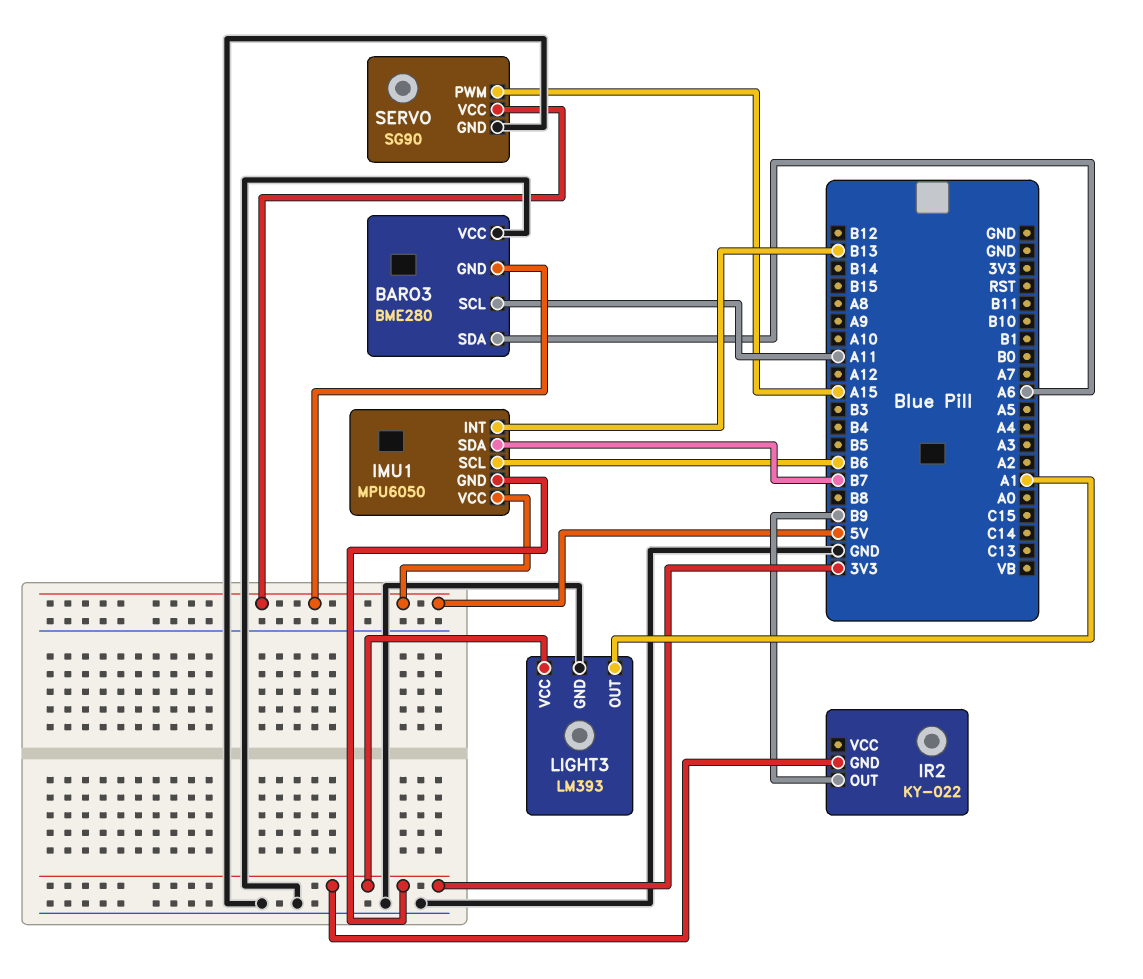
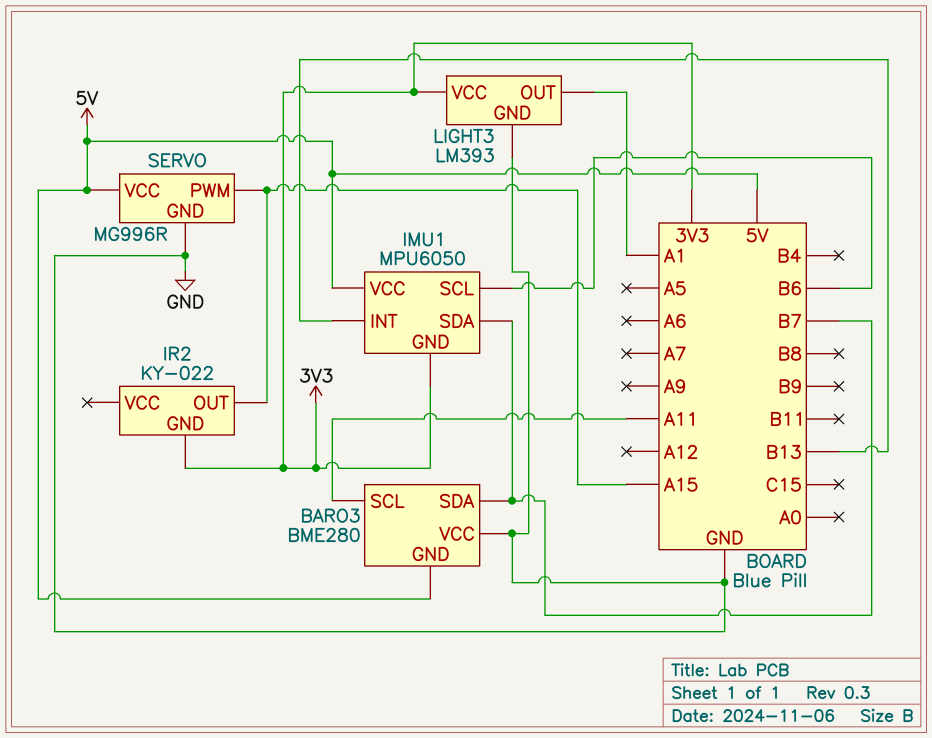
BARO3 pin SDA: A6 -> B7
IR2 pin OUT: B9 -> A15
SERVO: SG90 -> MG996R

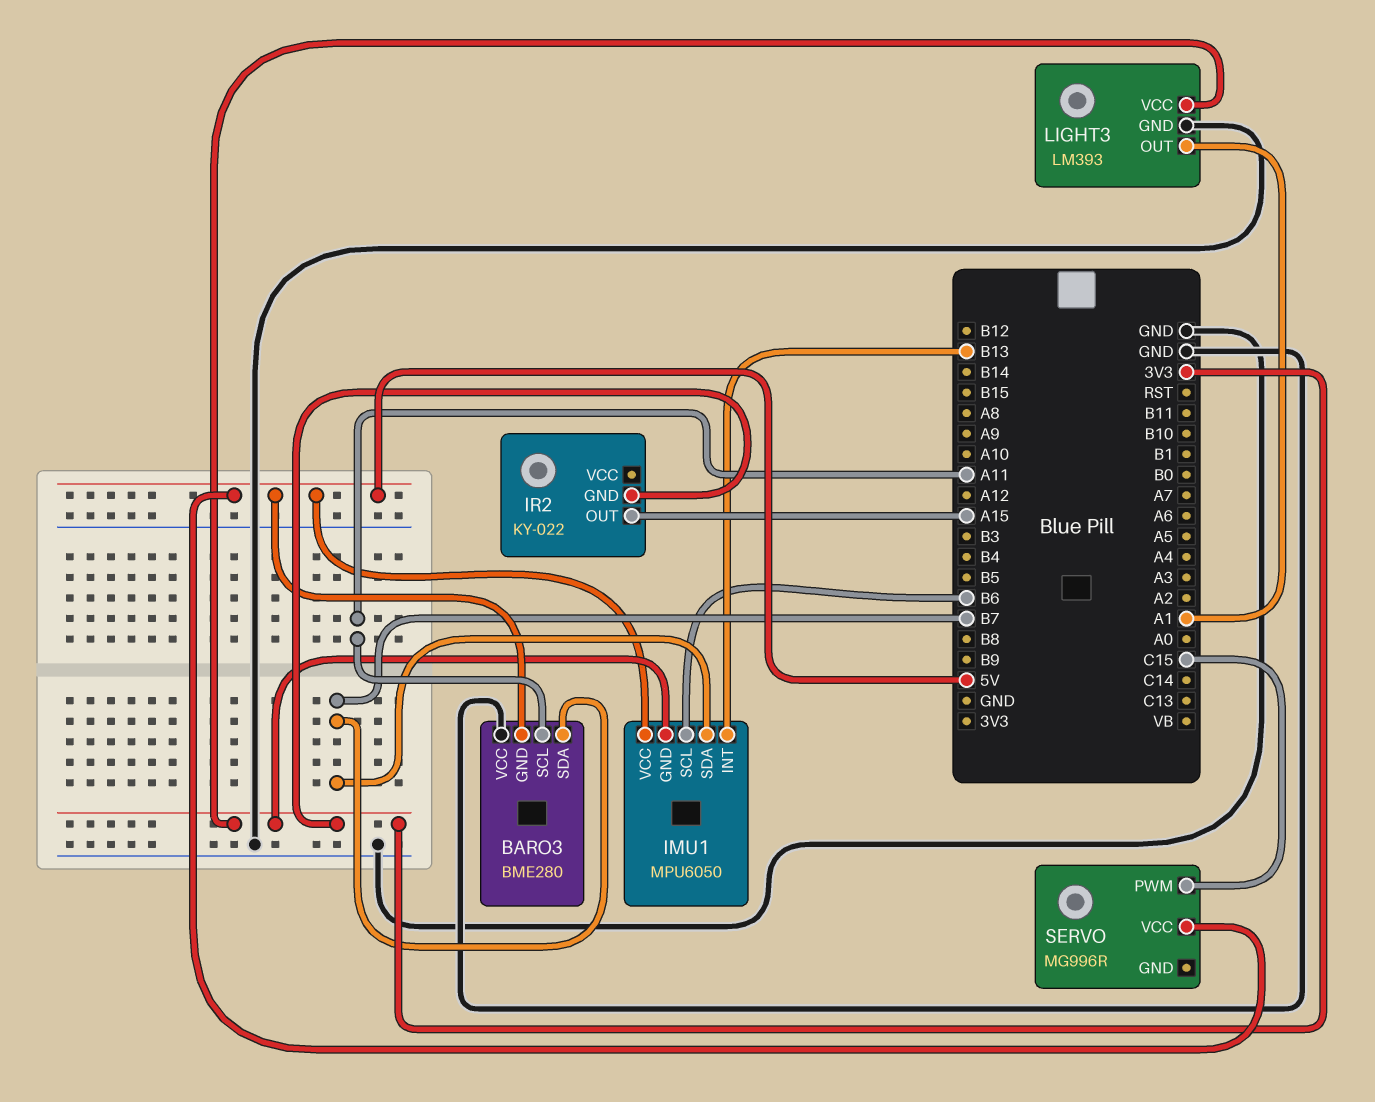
SERVO pin GND: GND -> none
SERVO pin PWM: A15 -> C15

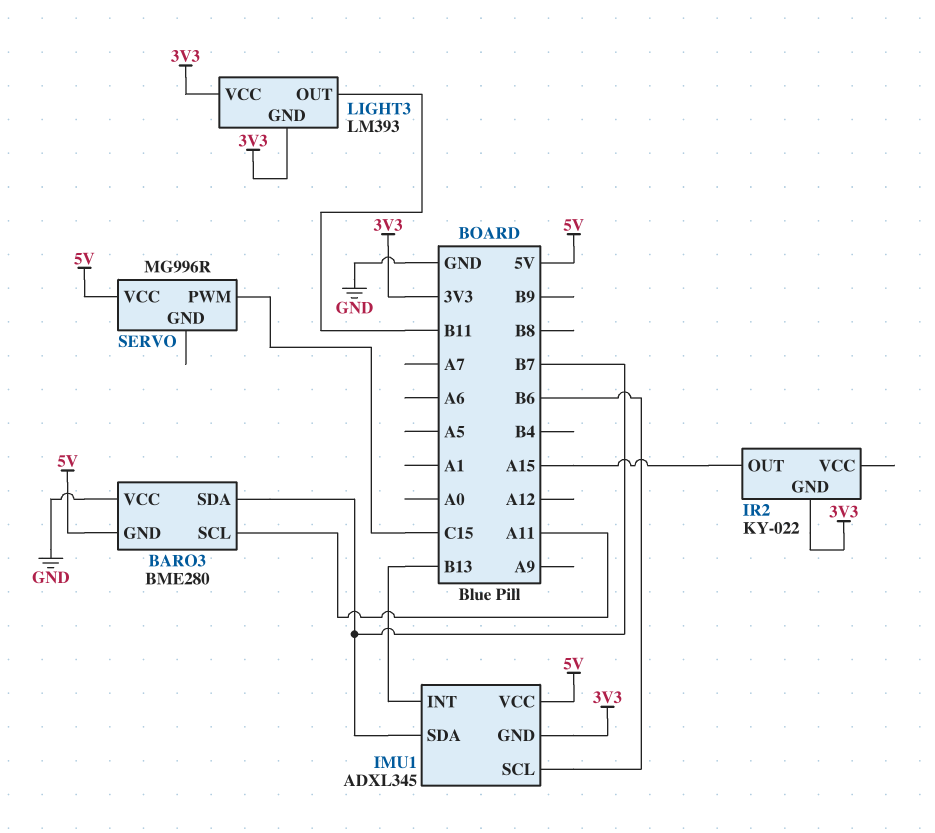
IMU1: MPU6050 -> ADXL345
LIGHT3 pin GND: GND -> 3V3
LIGHT3 pin OUT: A1 -> B11

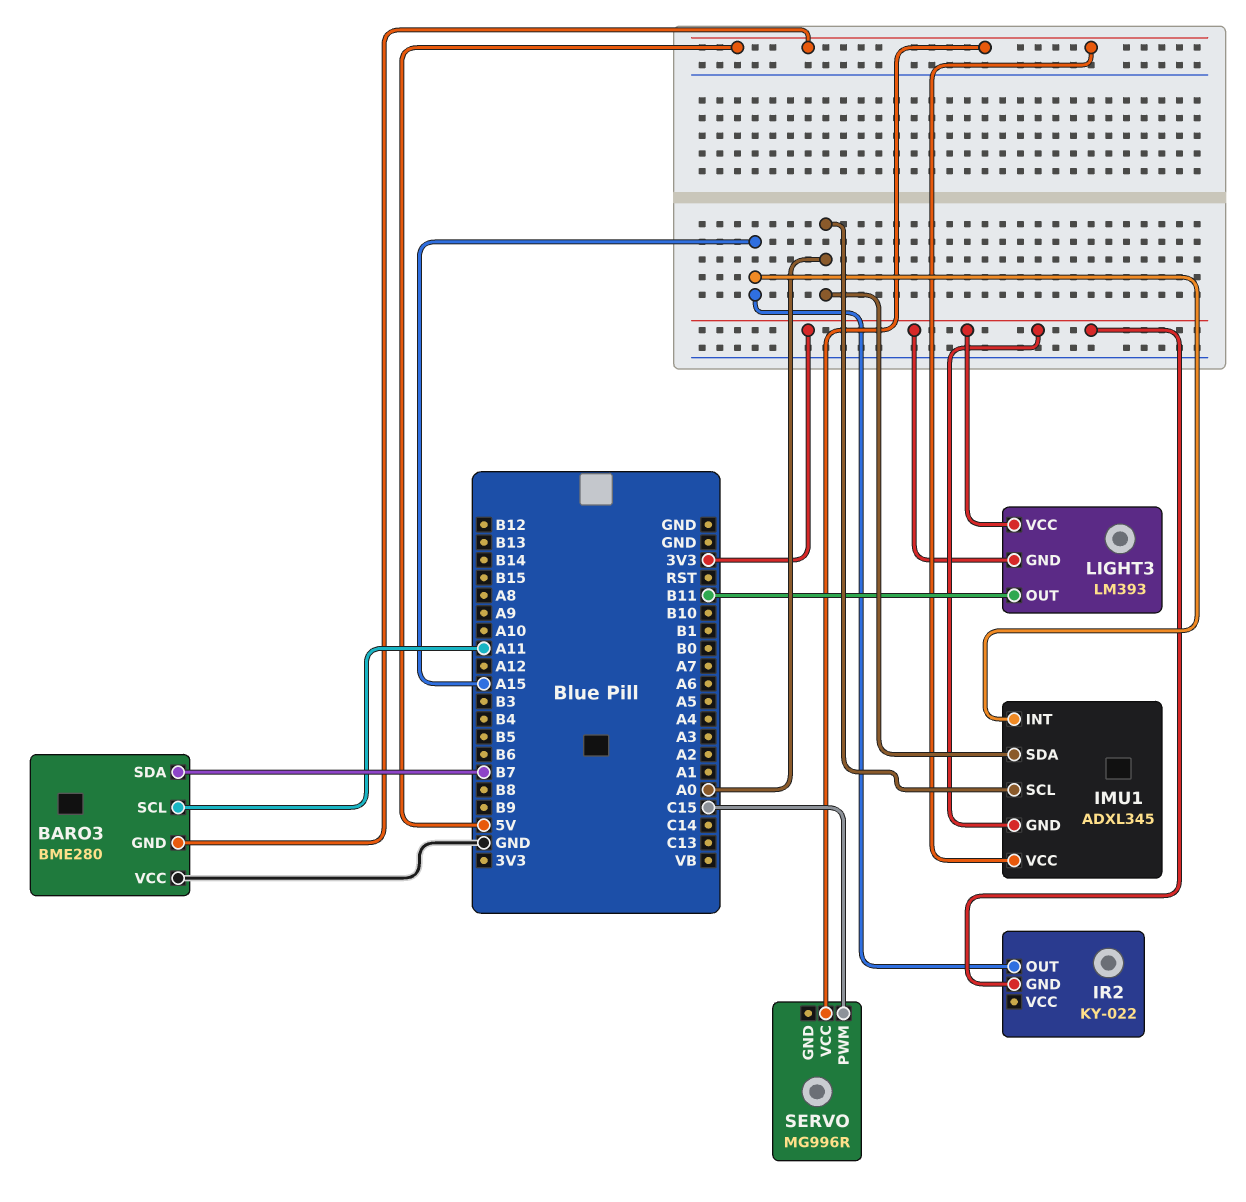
IMU1 pin INT: B13 -> A15
IMU1 pin SCL: B6 -> A0
IMU1 pin SDA: B7 -> A0

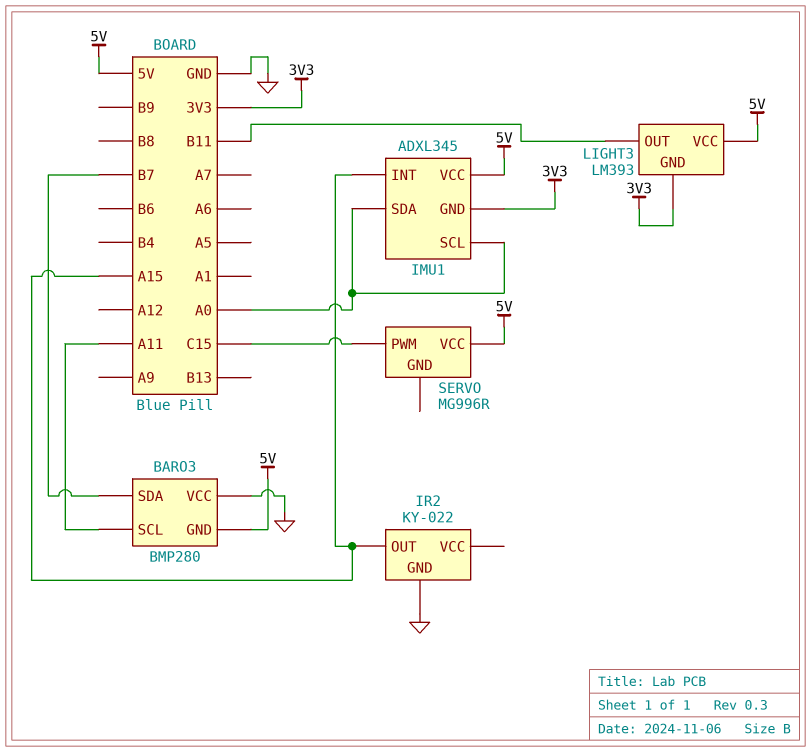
BARO3: BME280 -> BMP280
IR2 pin GND: 3V3 -> GND
LIGHT3 pin VCC: 3V3 -> 5V

